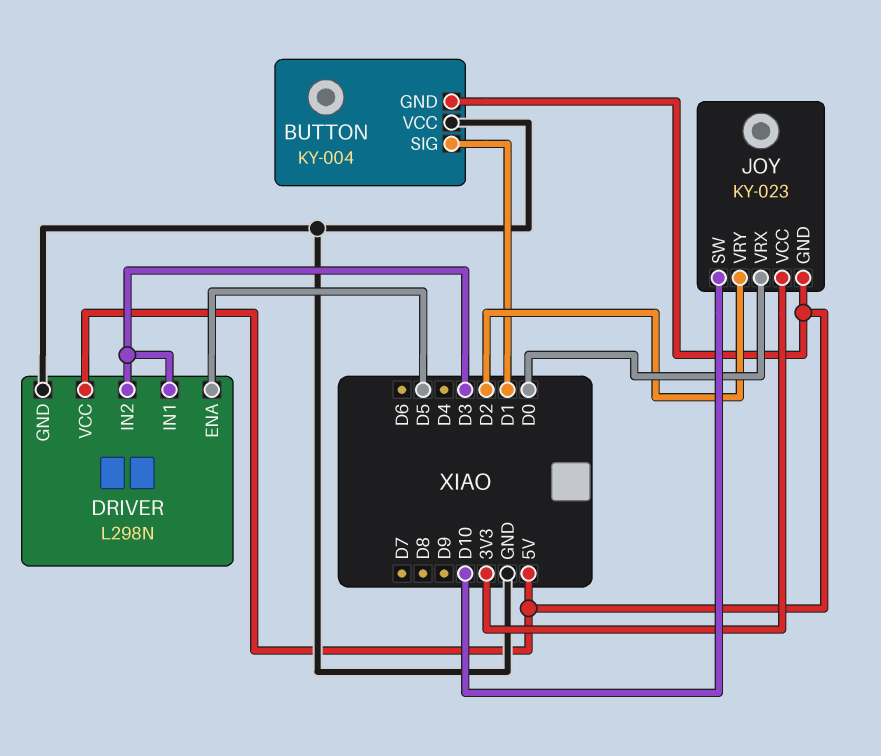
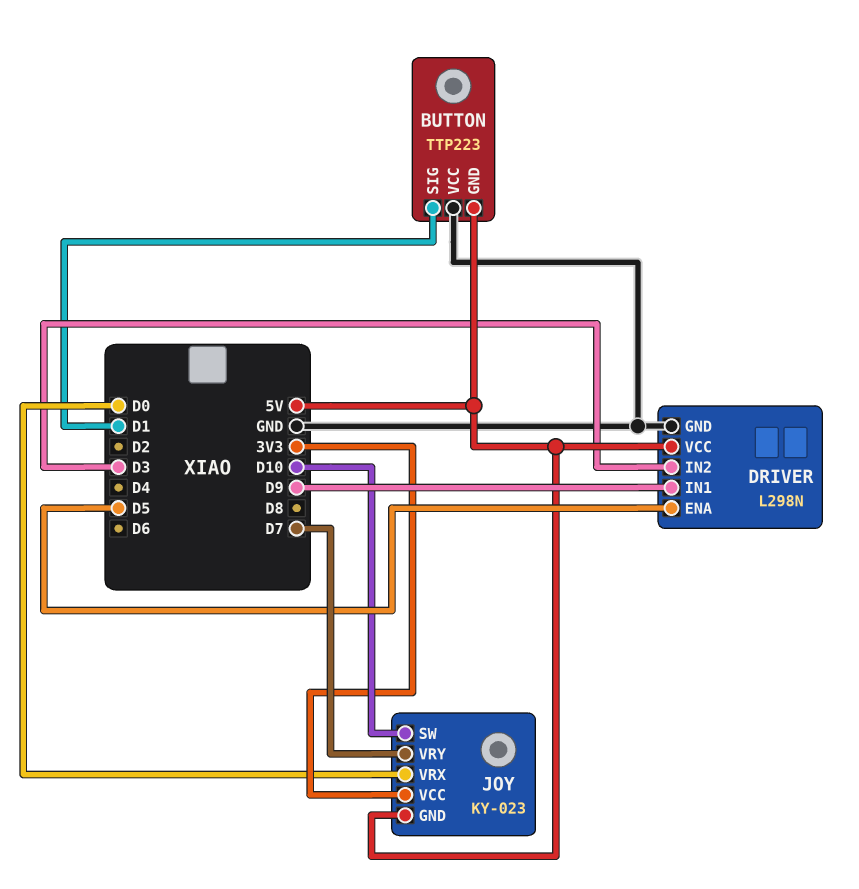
BUTTON: KY-004 -> TTP223
DRIVER pin IN1: D3 -> D9
JOY pin VRY: D2 -> D7

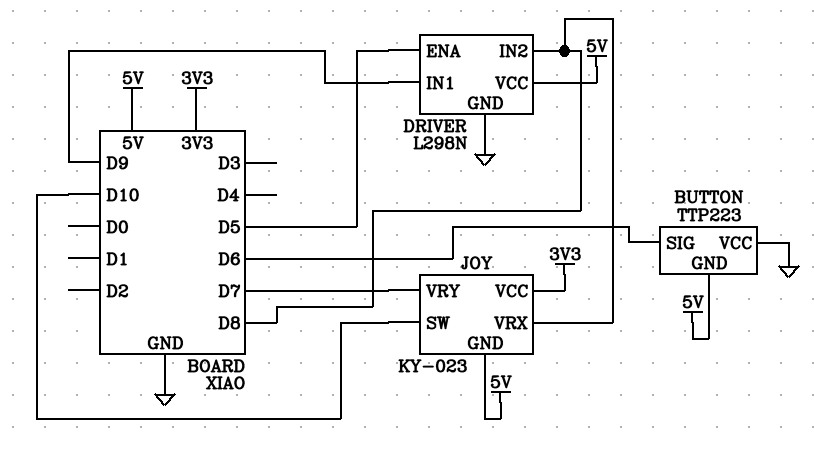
BUTTON pin SIG: D1 -> D6
DRIVER pin IN2: D3 -> D8
JOY pin VRX: D0 -> D8

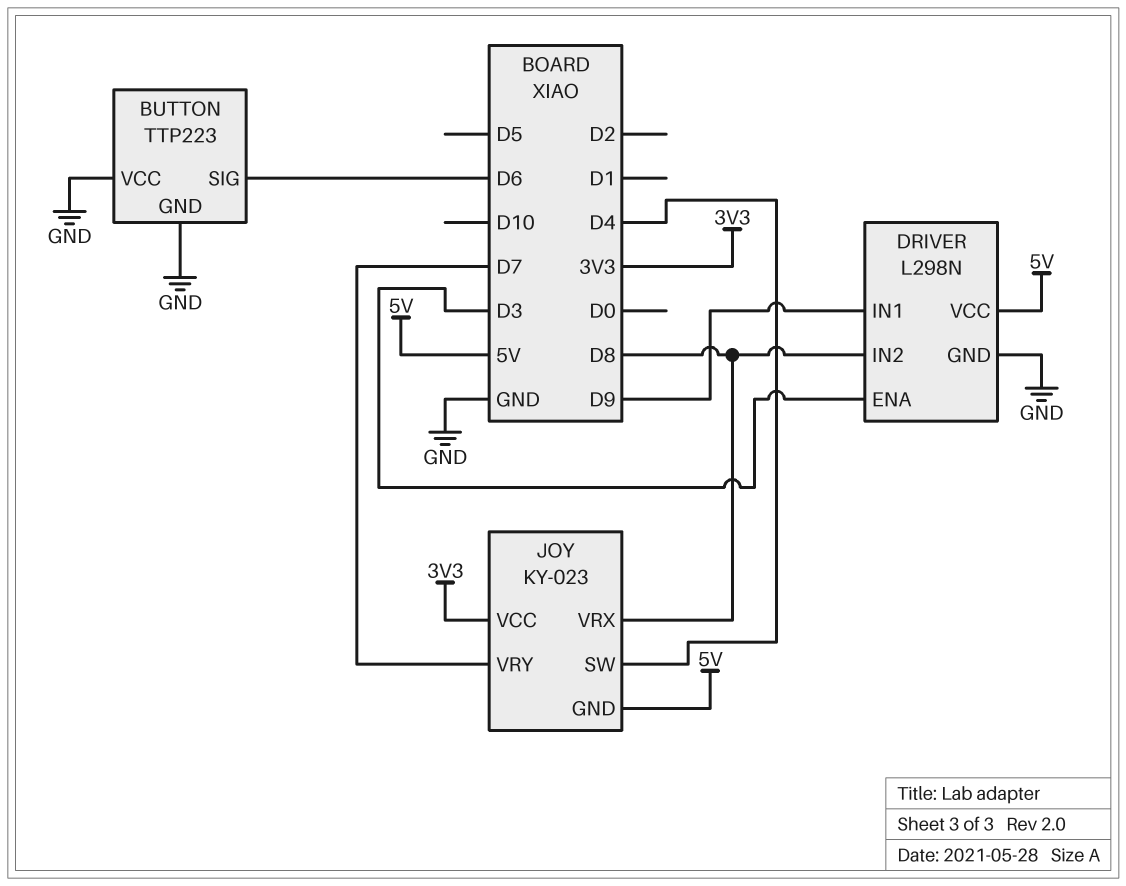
BUTTON pin GND: 5V -> GND
DRIVER pin ENA: D5 -> D3
JOY pin SW: D10 -> D4

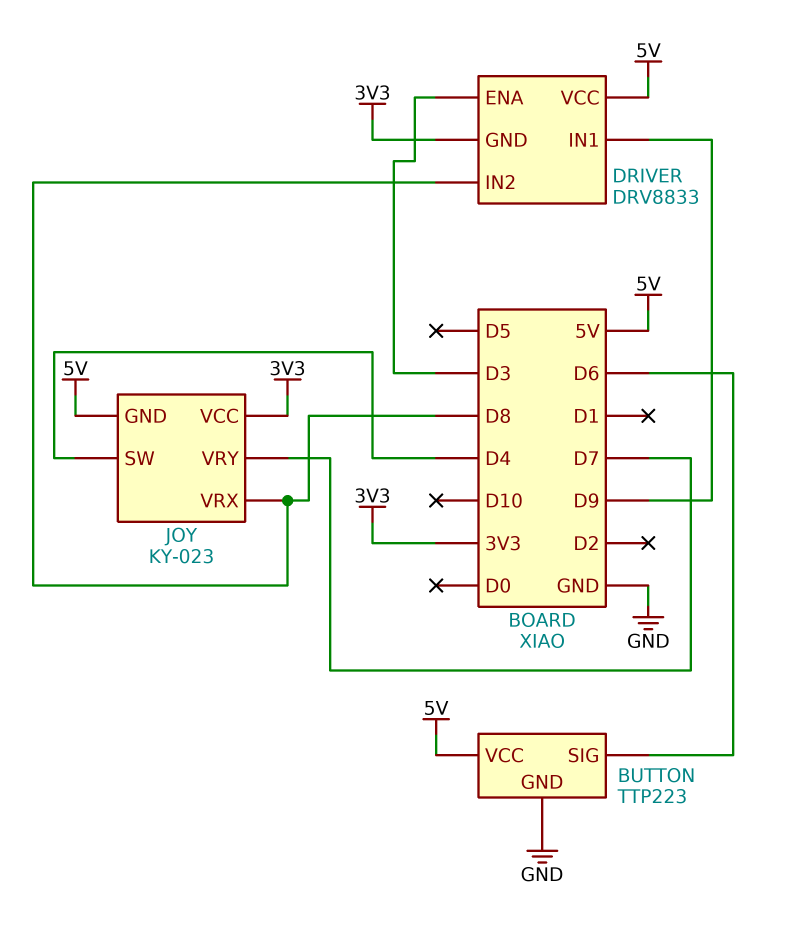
BUTTON pin VCC: GND -> 5V
DRIVER: L298N -> DRV8833
DRIVER pin GND: GND -> 3V3

